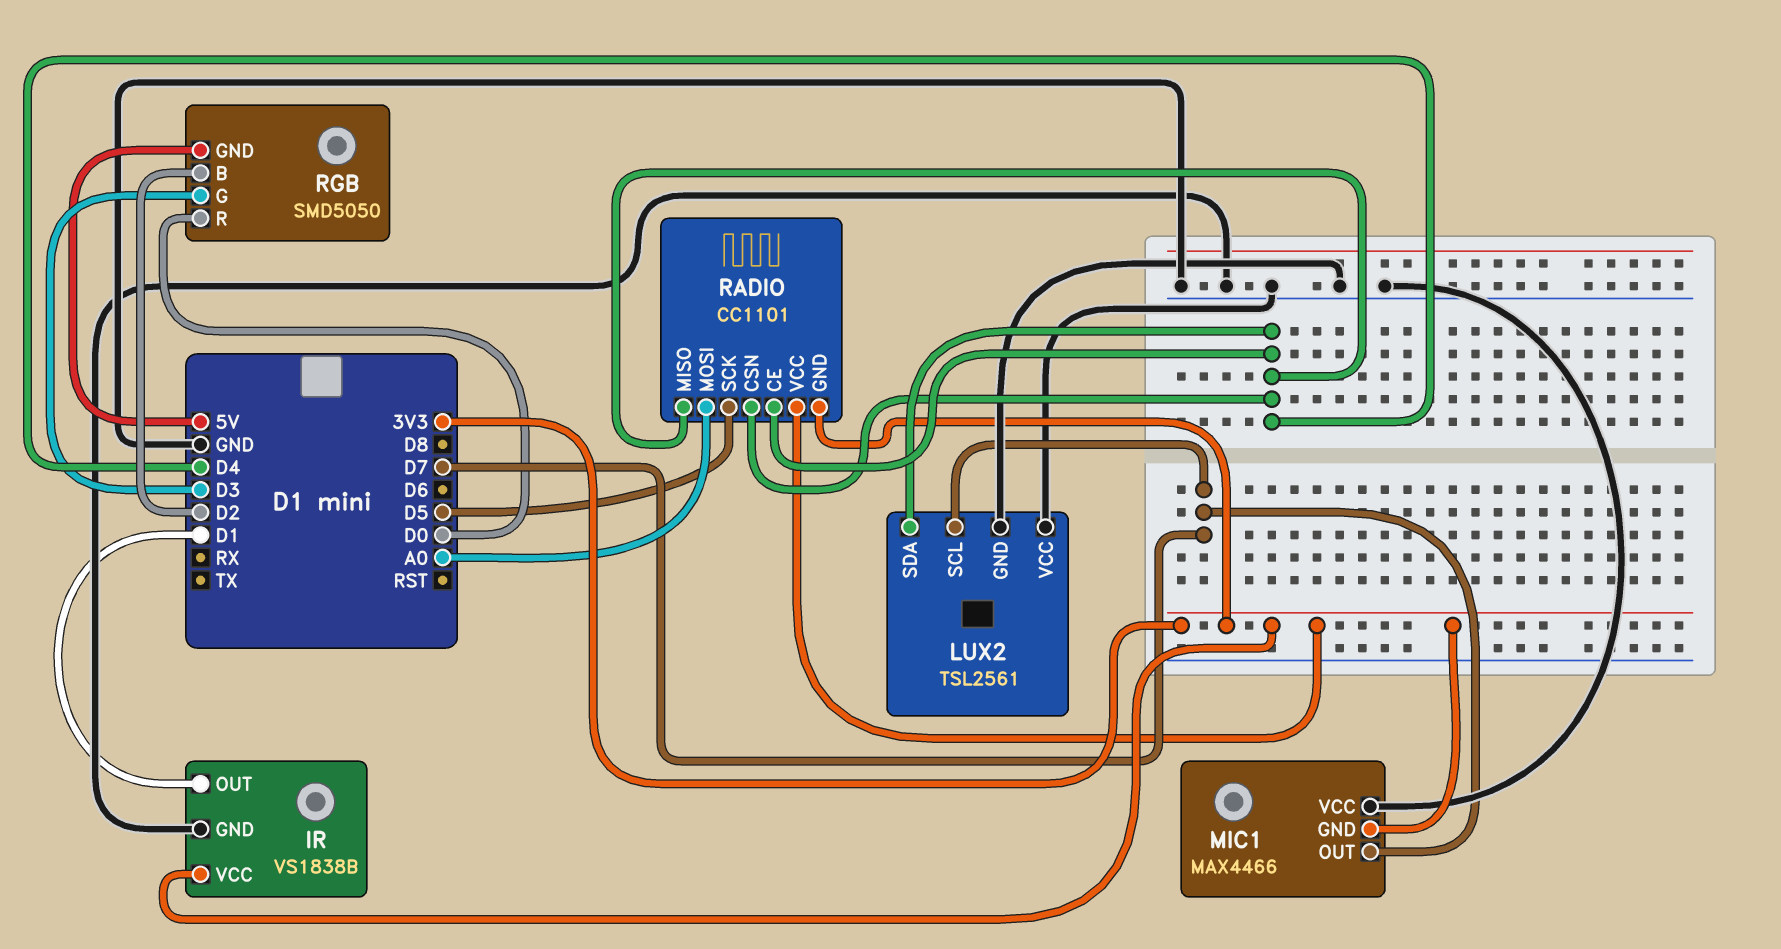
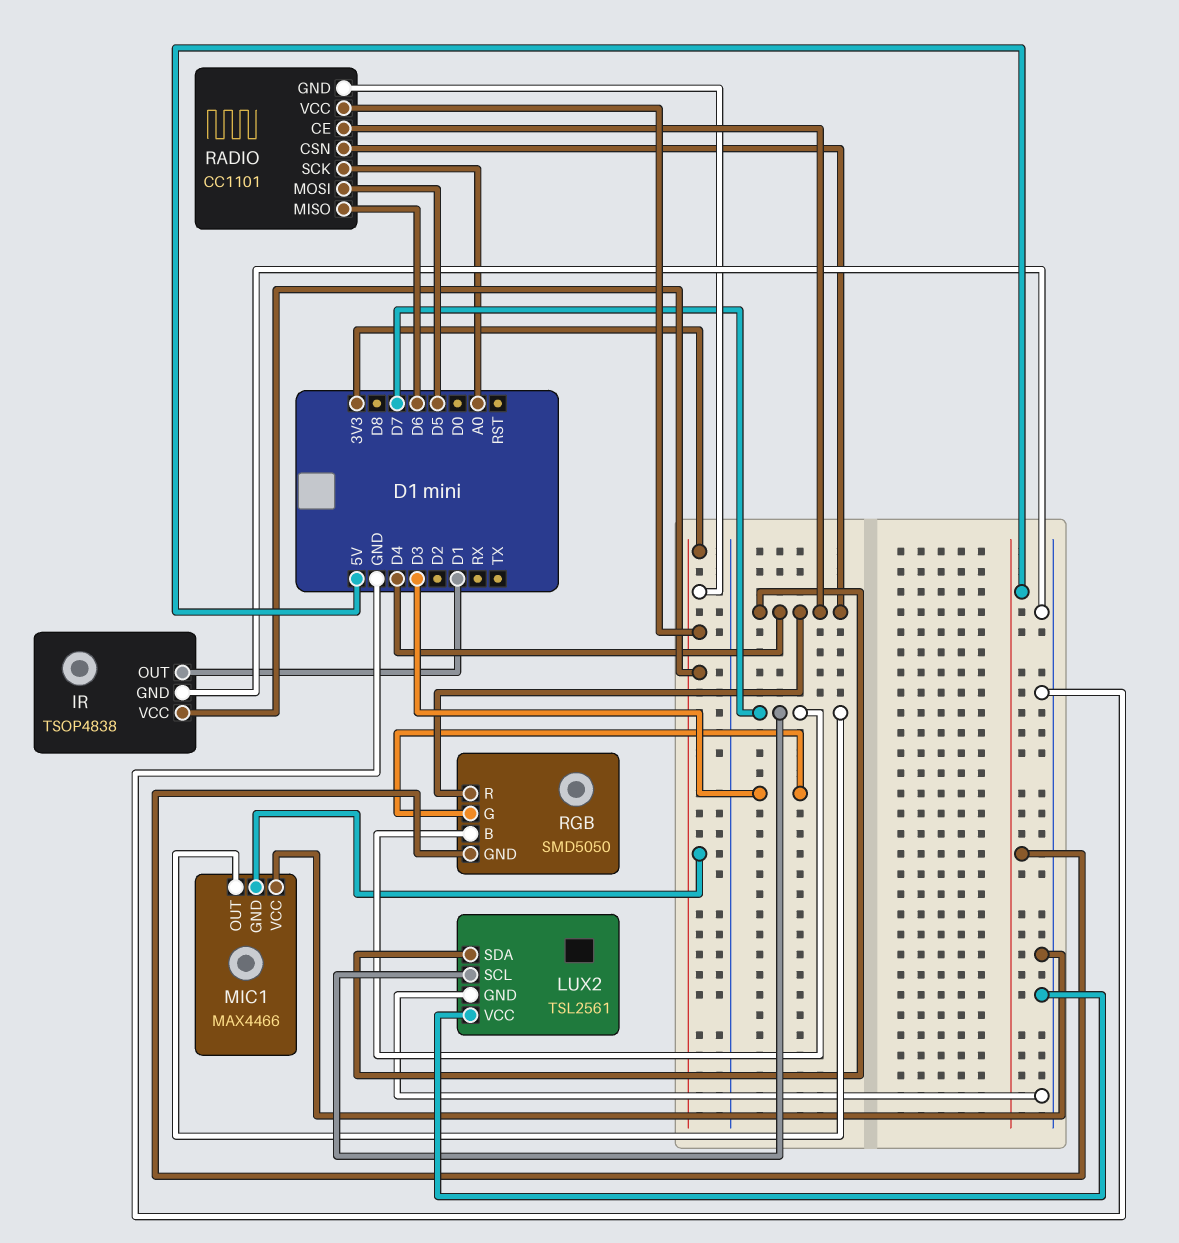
IR: VS1838B -> TSOP4838
RADIO pin MISO: D4 -> D6
RADIO pin MOSI: A0 -> D5
RADIO pin SCK: D5 -> A0
RGB pin B: D2 -> D7
RGB pin R: D0 -> D4

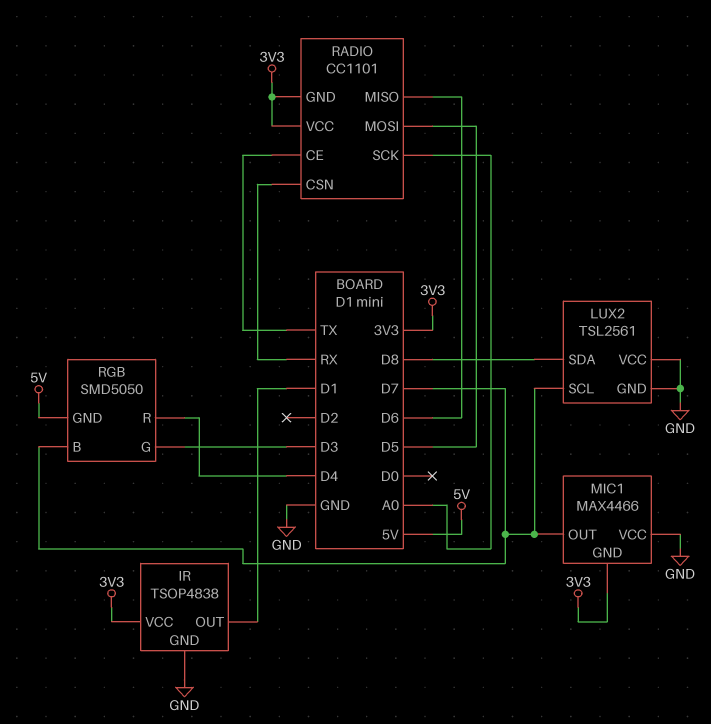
LUX2 pin SDA: D4 -> D8
RADIO pin CE: D4 -> TX
RADIO pin CSN: D4 -> RX

